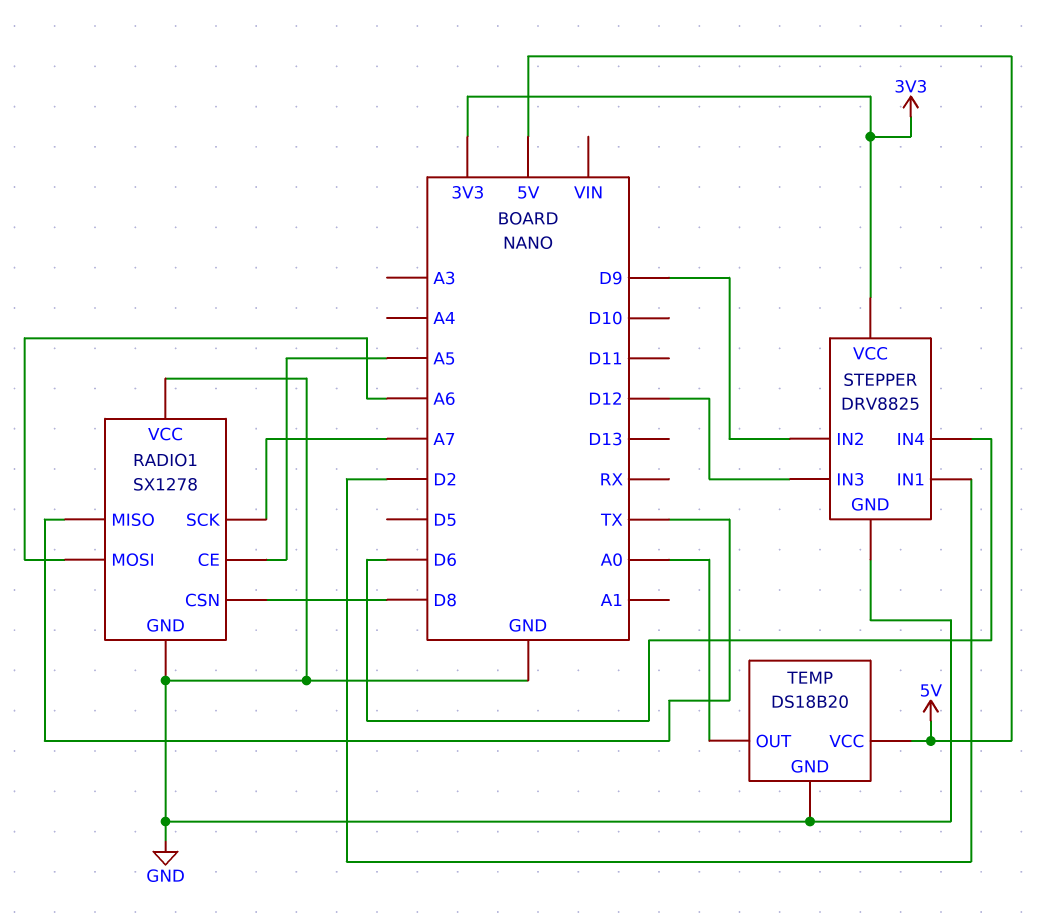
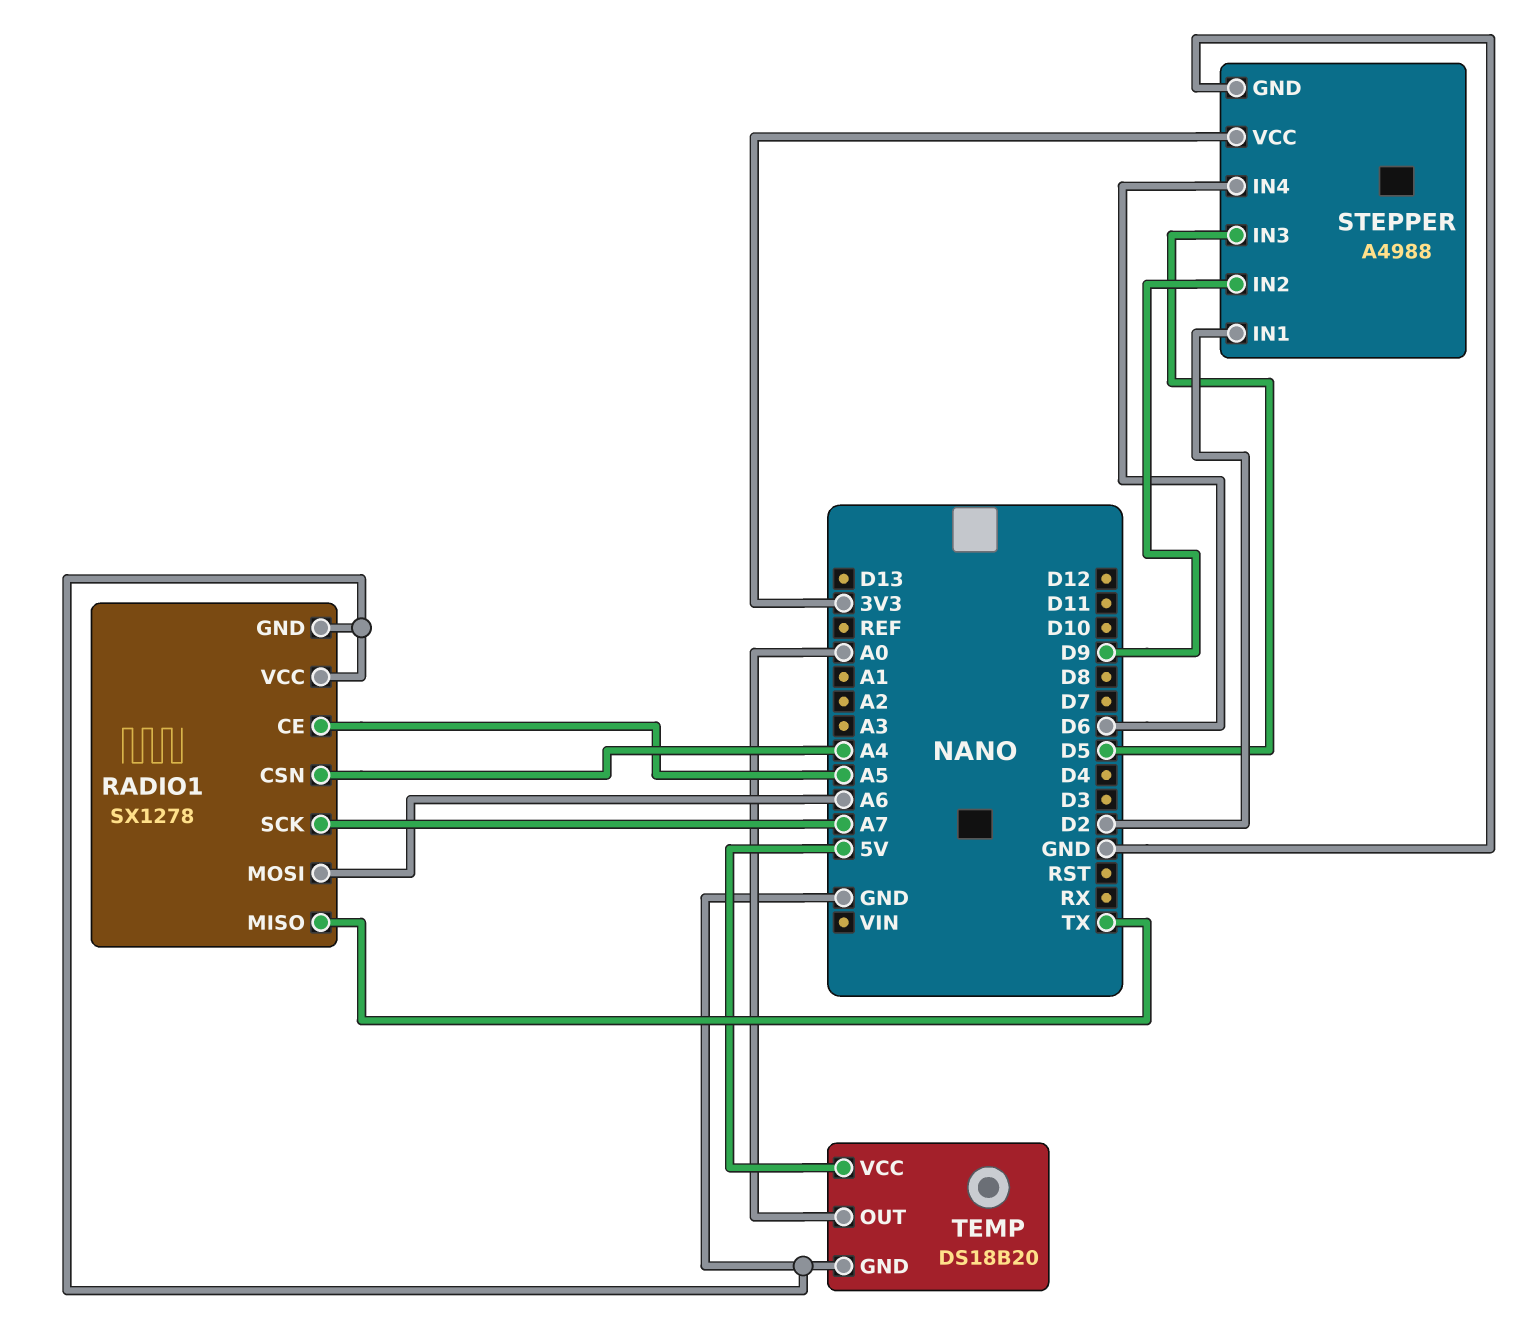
RADIO1 pin CSN: D8 -> A4
STEPPER: DRV8825 -> A4988
STEPPER pin IN3: D12 -> D5

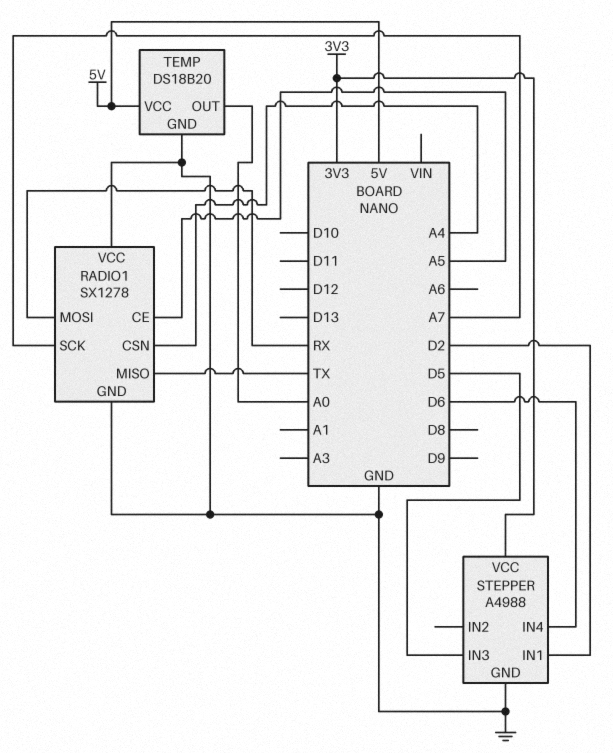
RADIO1 pin MOSI: A6 -> RX
STEPPER pin IN2: D9 -> none

